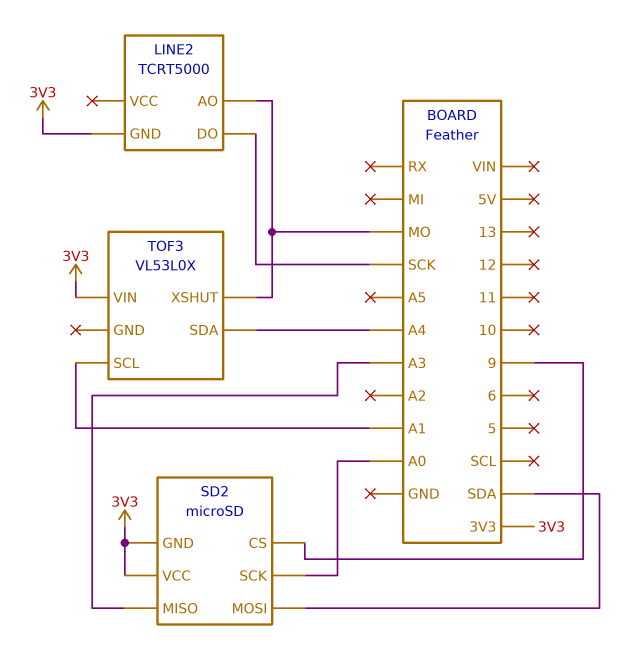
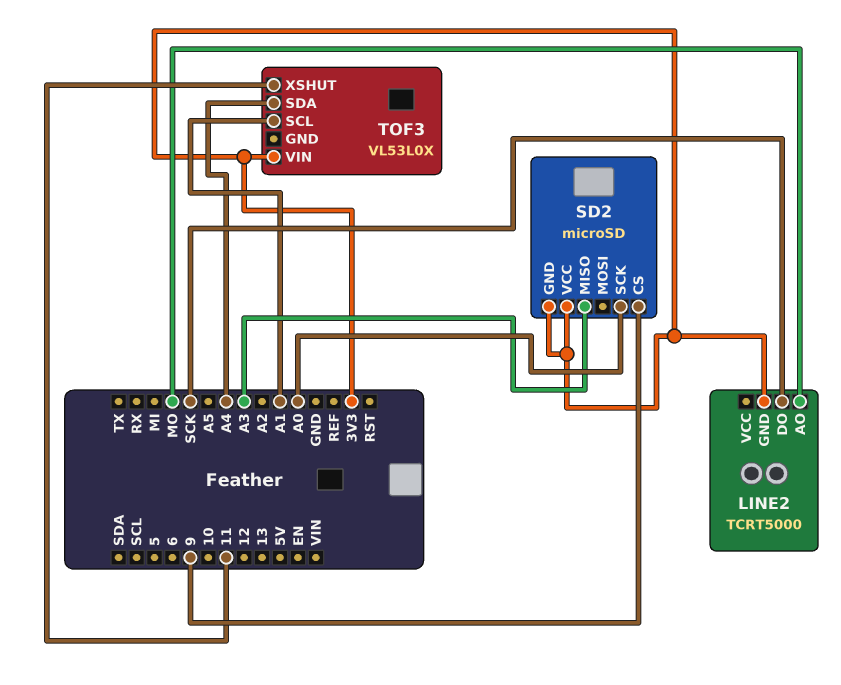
SD2 pin MOSI: SDA -> none
TOF3 pin XSHUT: MO -> 11

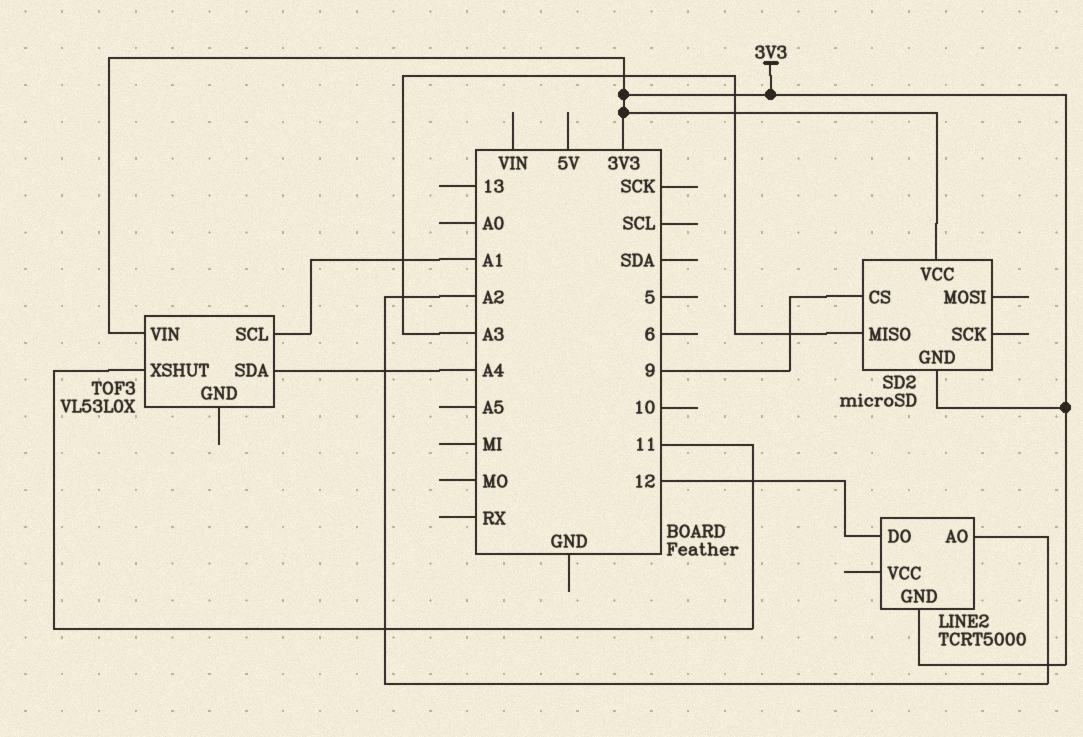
LINE2 pin AO: MO -> A2
LINE2 pin DO: SCK -> 12
SD2 pin SCK: A0 -> none

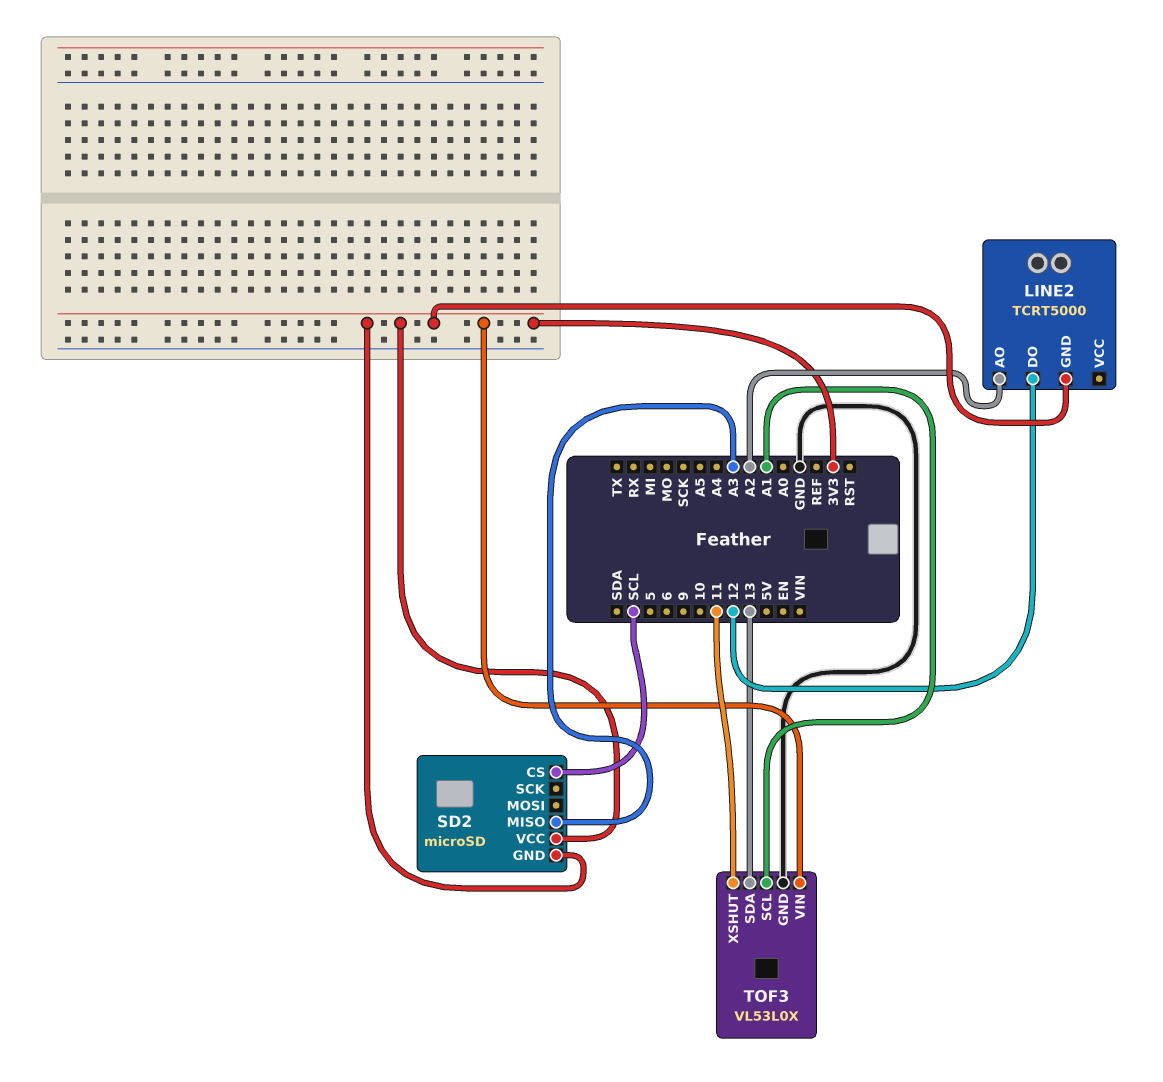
SD2 pin CS: 9 -> SCL
TOF3 pin GND: none -> GND
TOF3 pin SDA: A4 -> 13

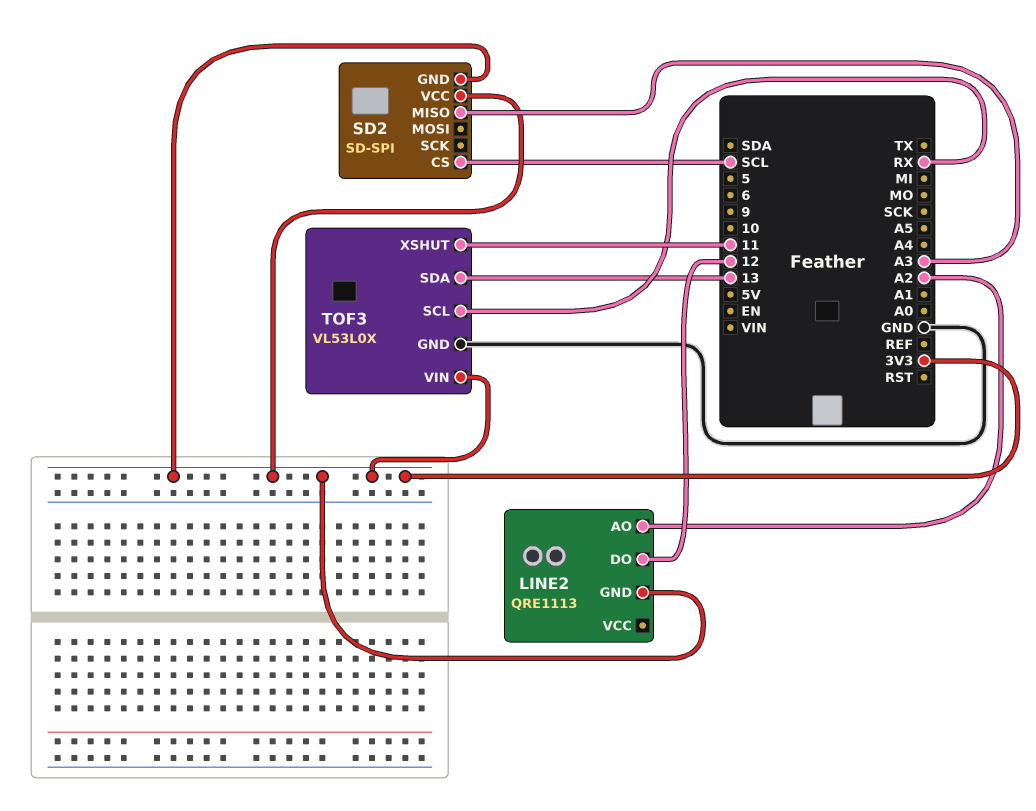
LINE2: TCRT5000 -> QRE1113
SD2: microSD -> SD-SPI
TOF3 pin SCL: A1 -> RX

